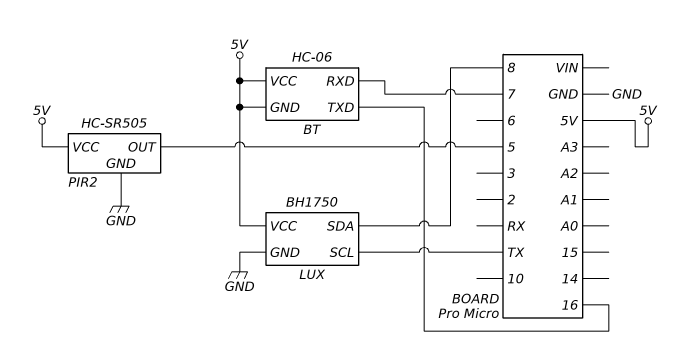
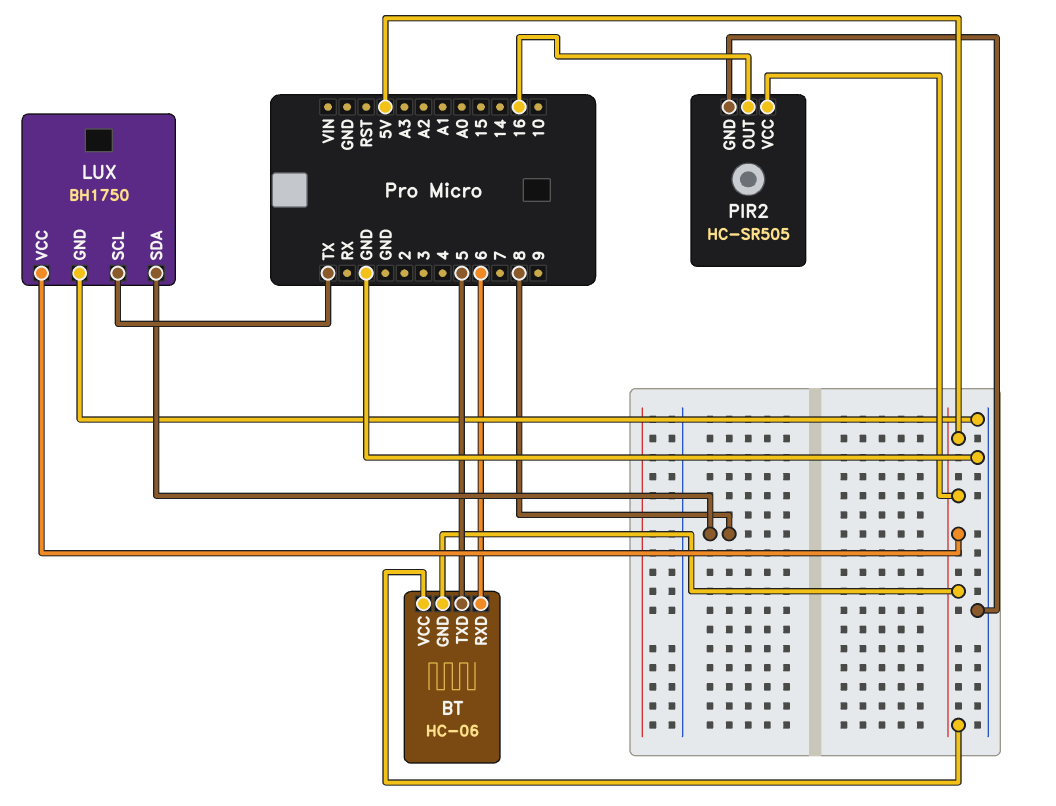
BT pin RXD: 7 -> 6
BT pin TXD: 16 -> 5
PIR2 pin OUT: 5 -> 16

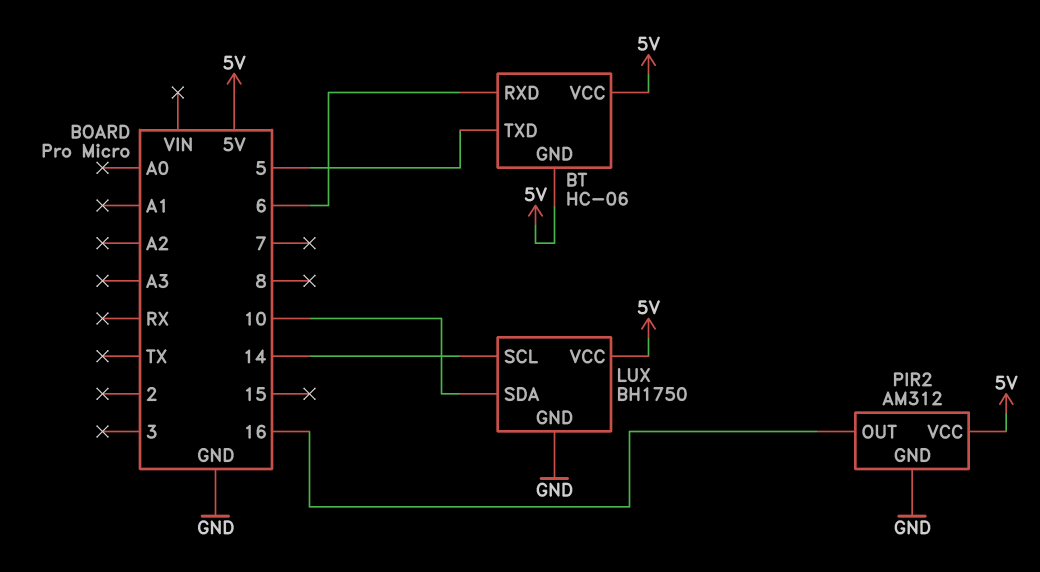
LUX pin SCL: TX -> 14
LUX pin SDA: 8 -> 10
PIR2: HC-SR505 -> AM312

